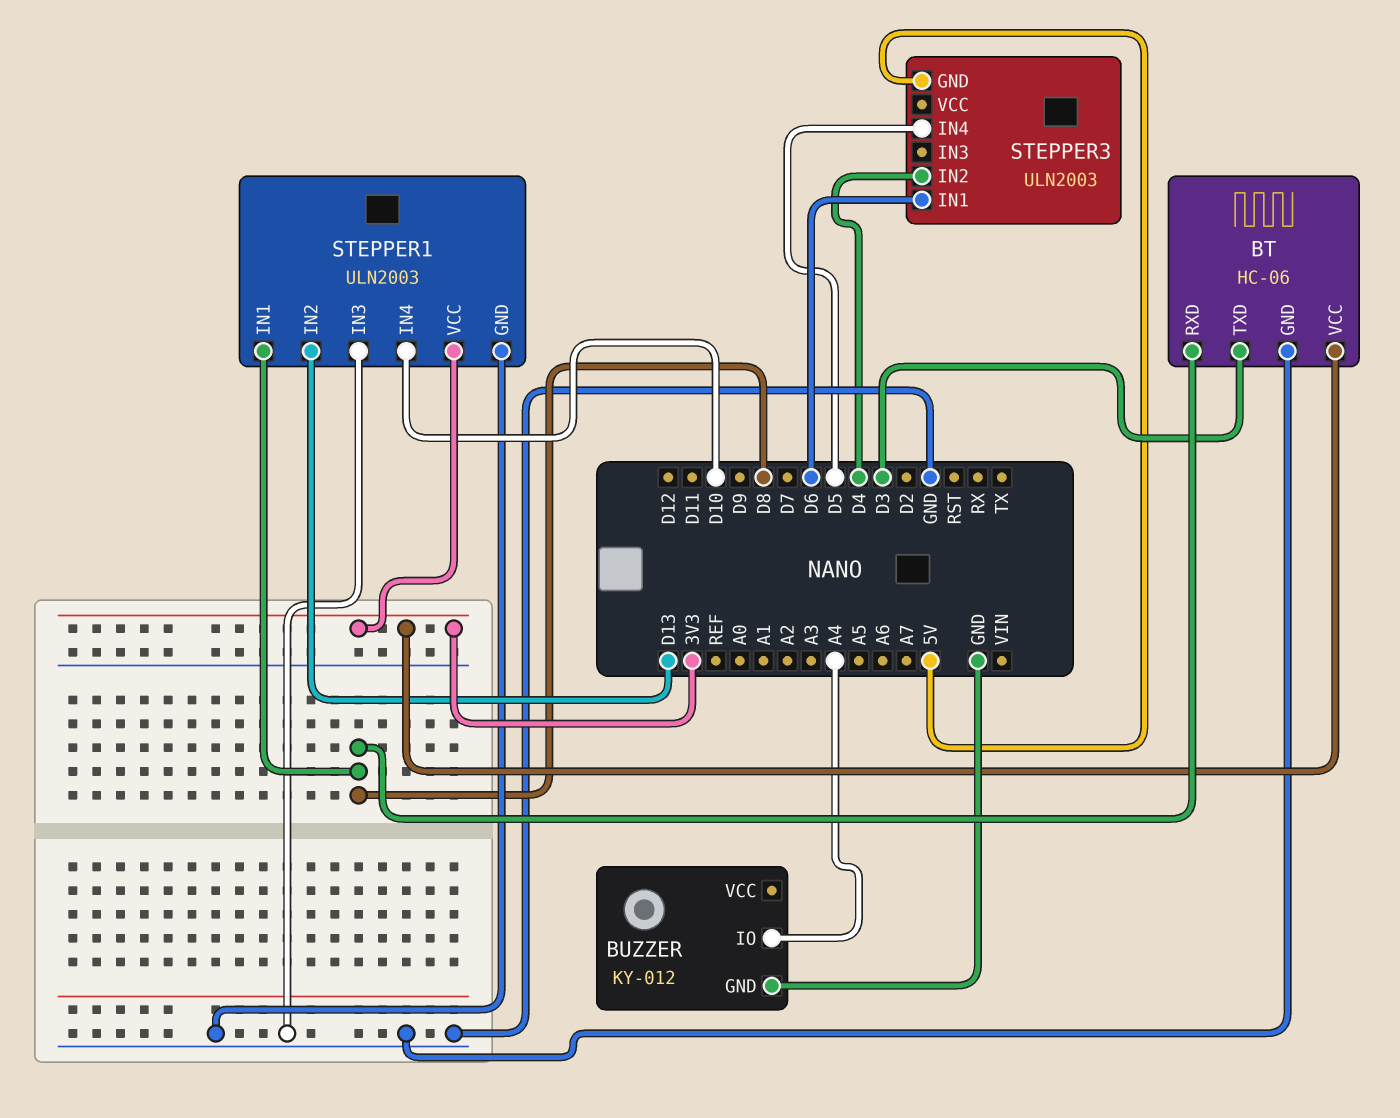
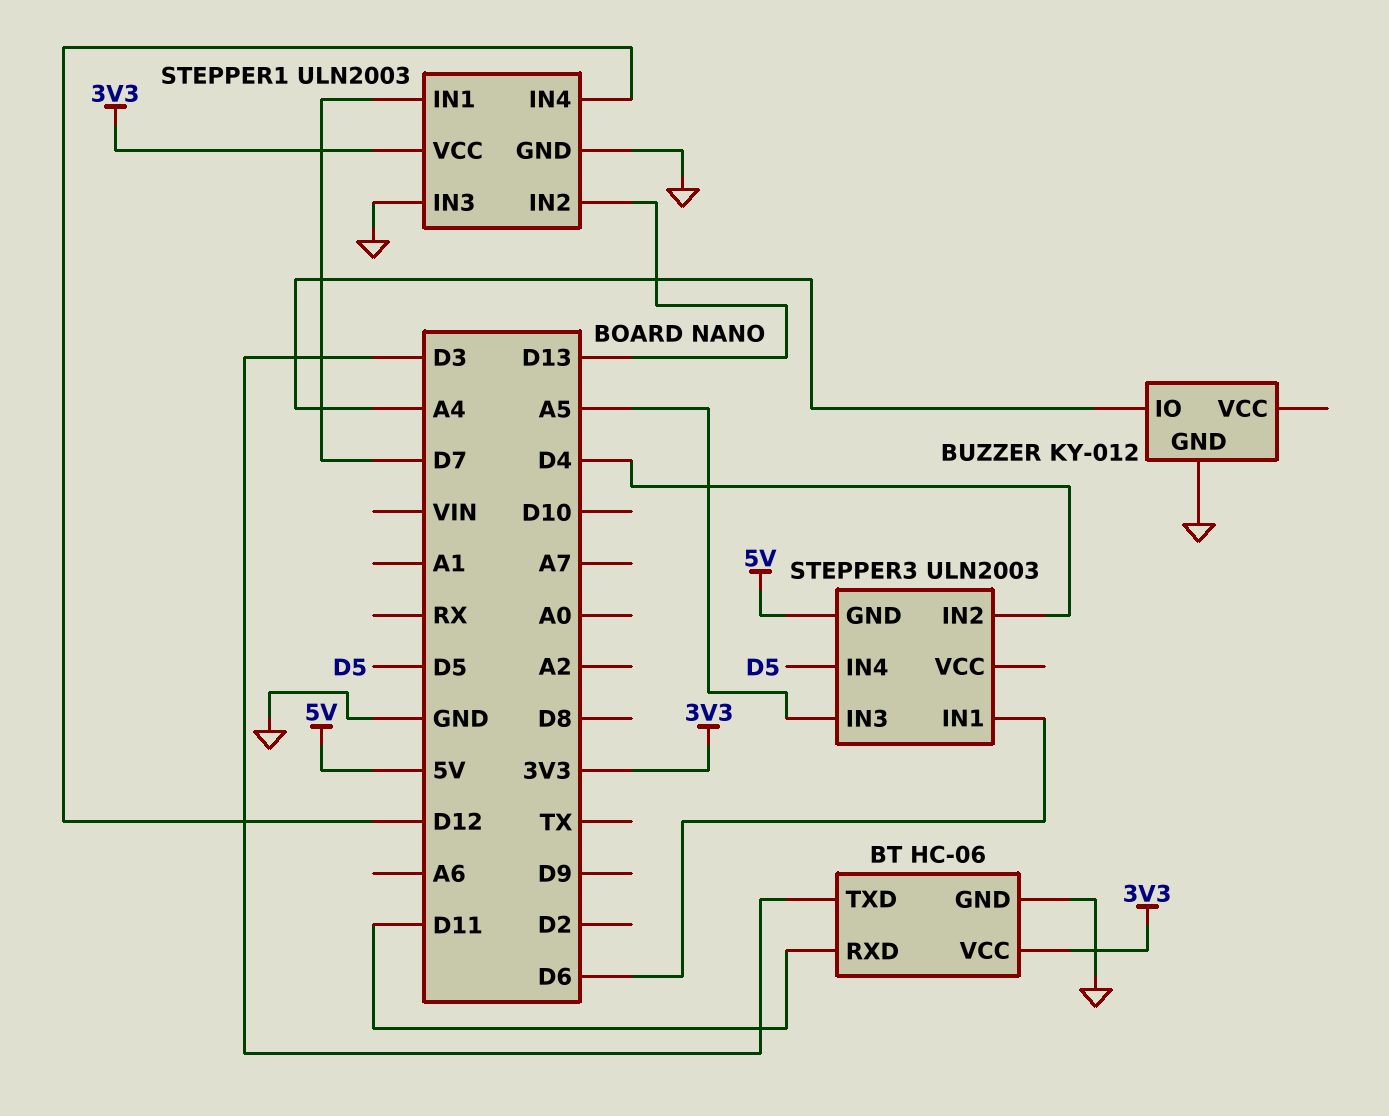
BT pin RXD: D8 -> D11
STEPPER1 pin IN1: D8 -> D7
STEPPER1 pin IN4: D10 -> D12
STEPPER3 pin IN3: none -> A5

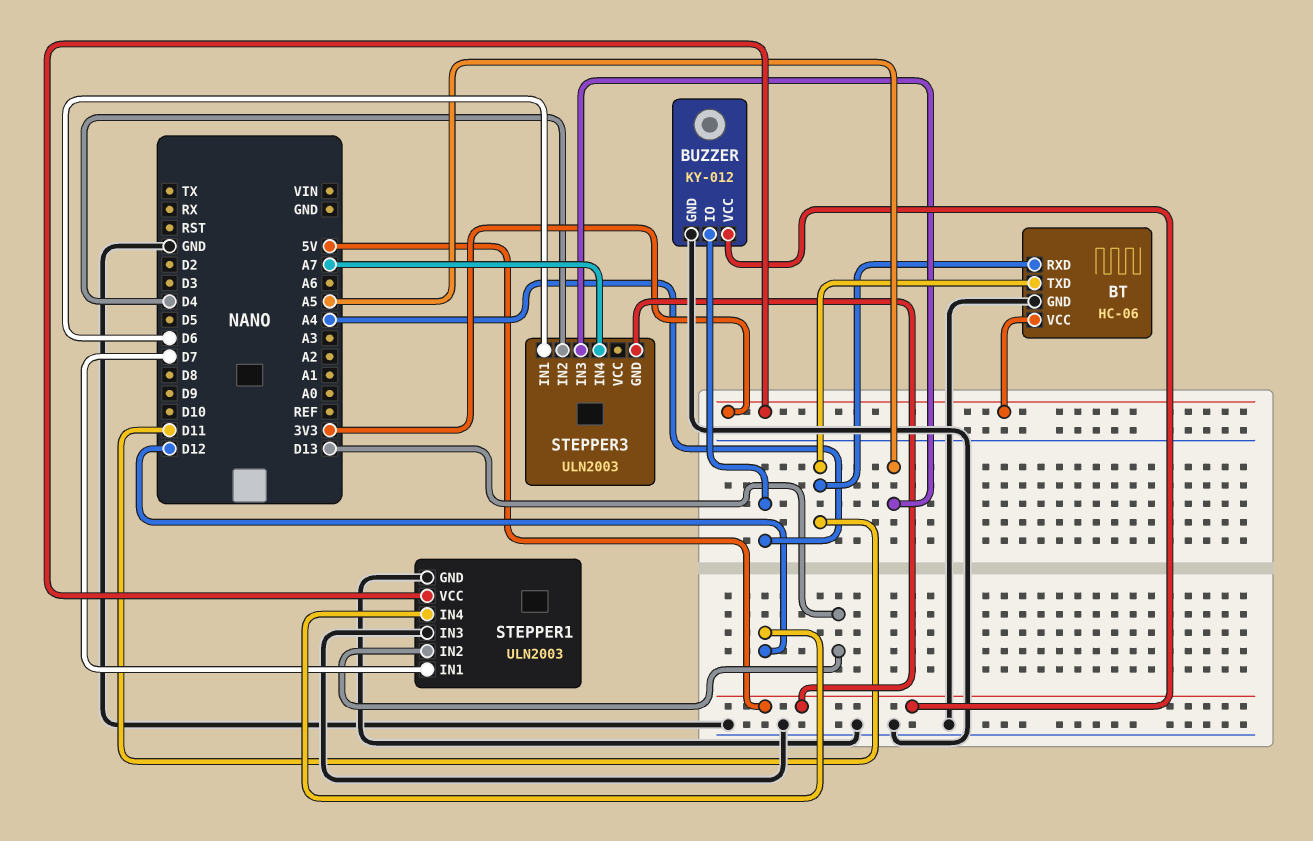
BT pin TXD: D3 -> D11
BUZZER pin VCC: none -> 5V
STEPPER3 pin IN4: D5 -> A7

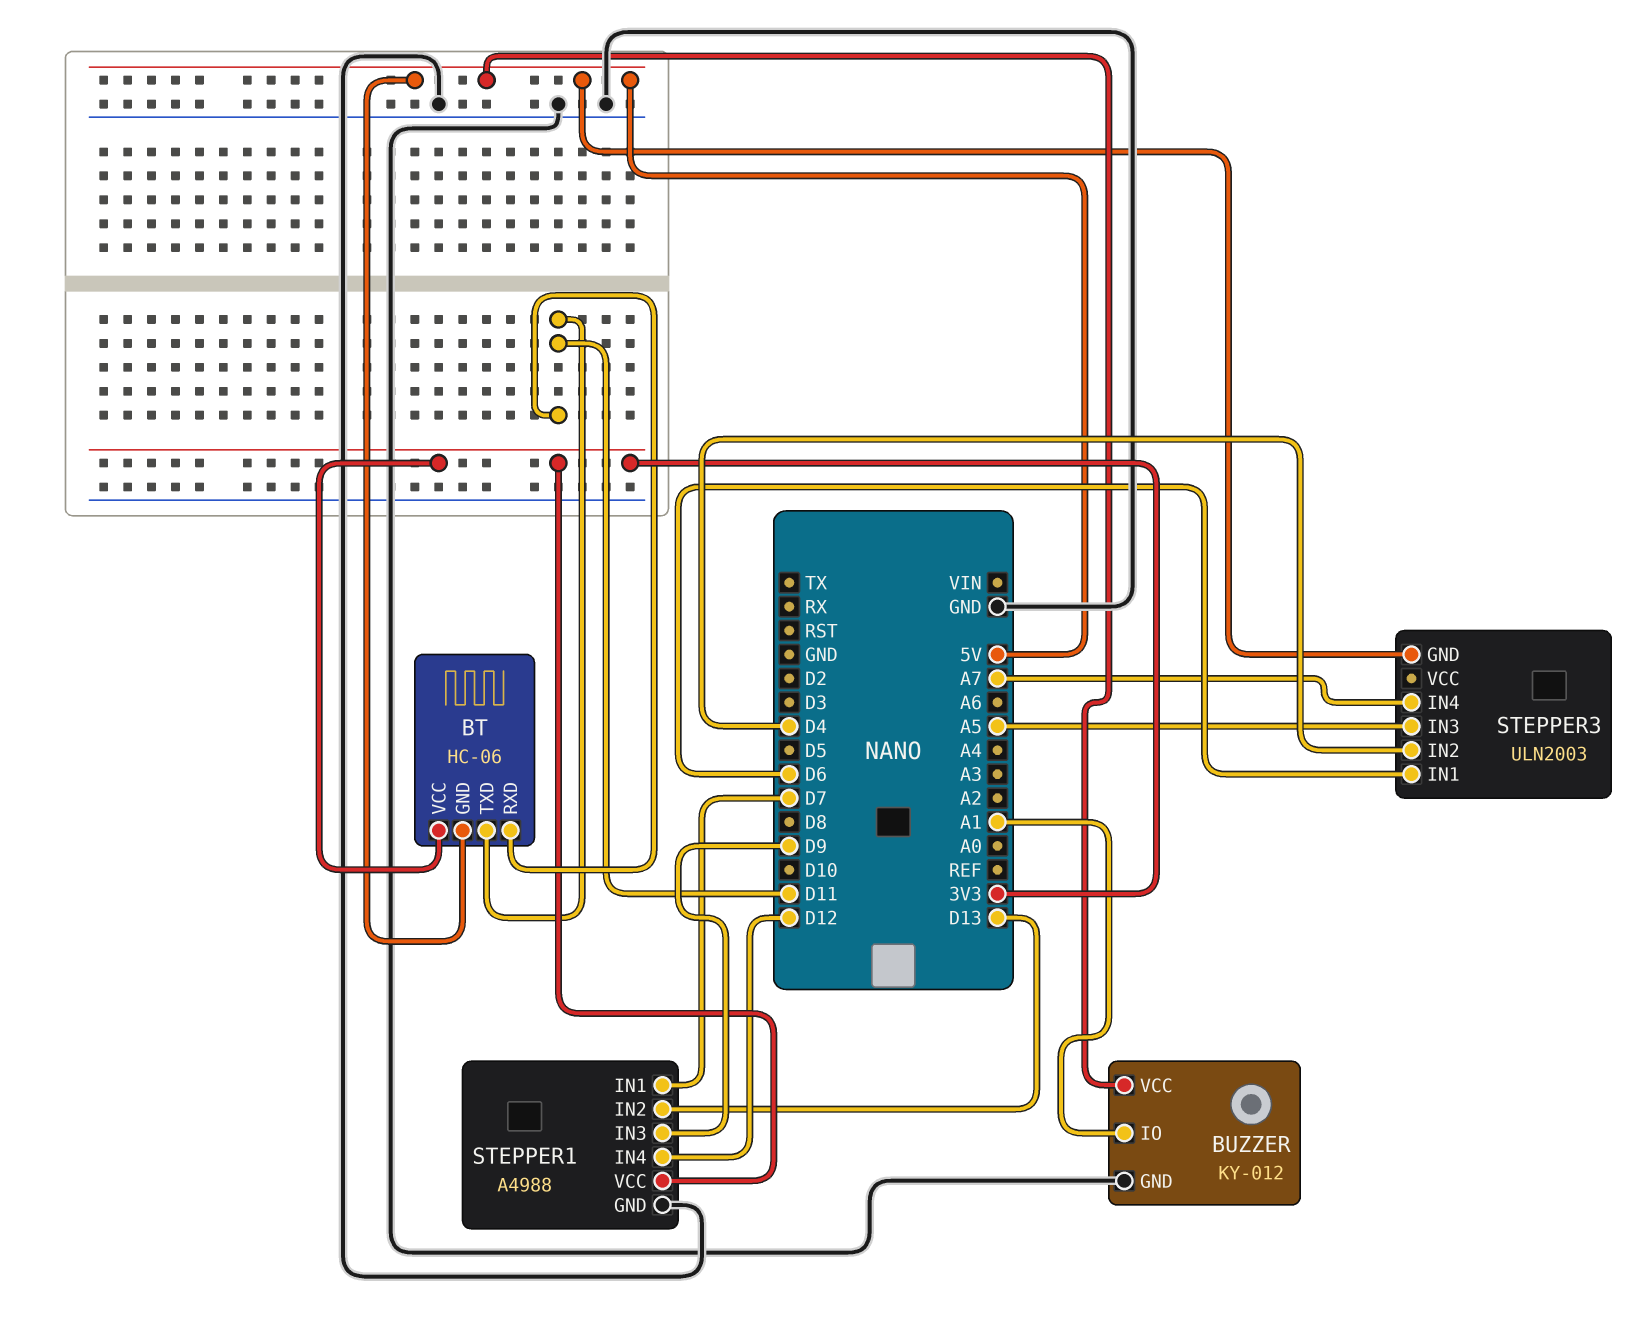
BT pin GND: GND -> 5V
BUZZER pin IO: A4 -> A1
STEPPER1: ULN2003 -> A4988
STEPPER1 pin IN3: GND -> D9

